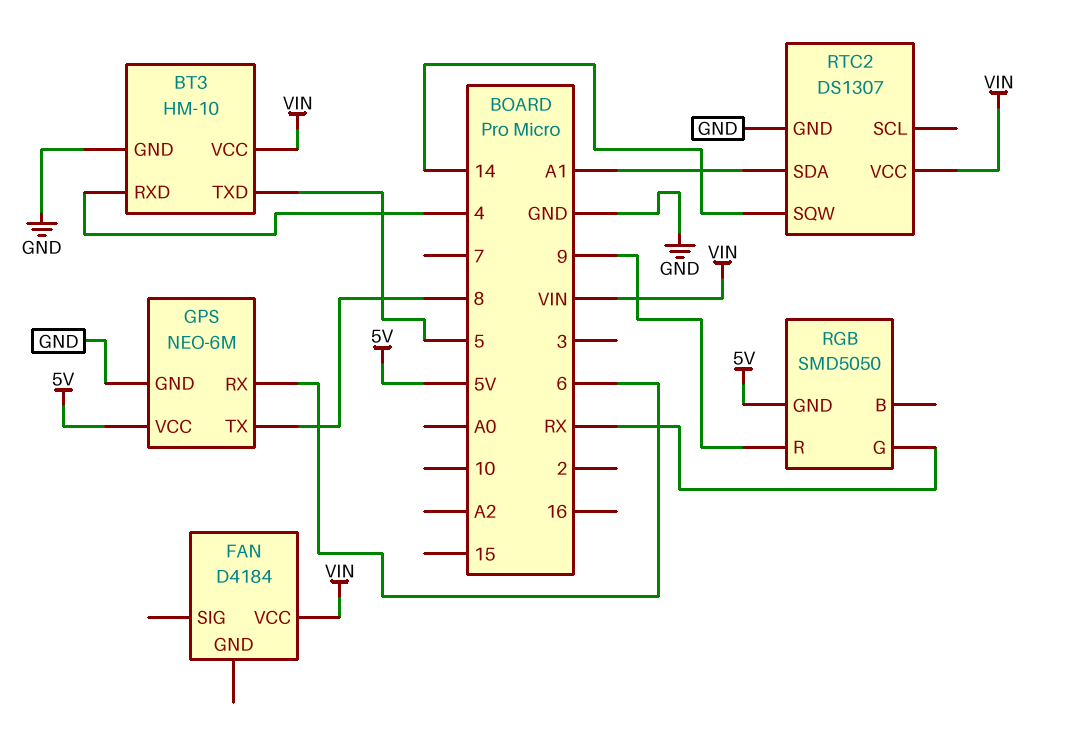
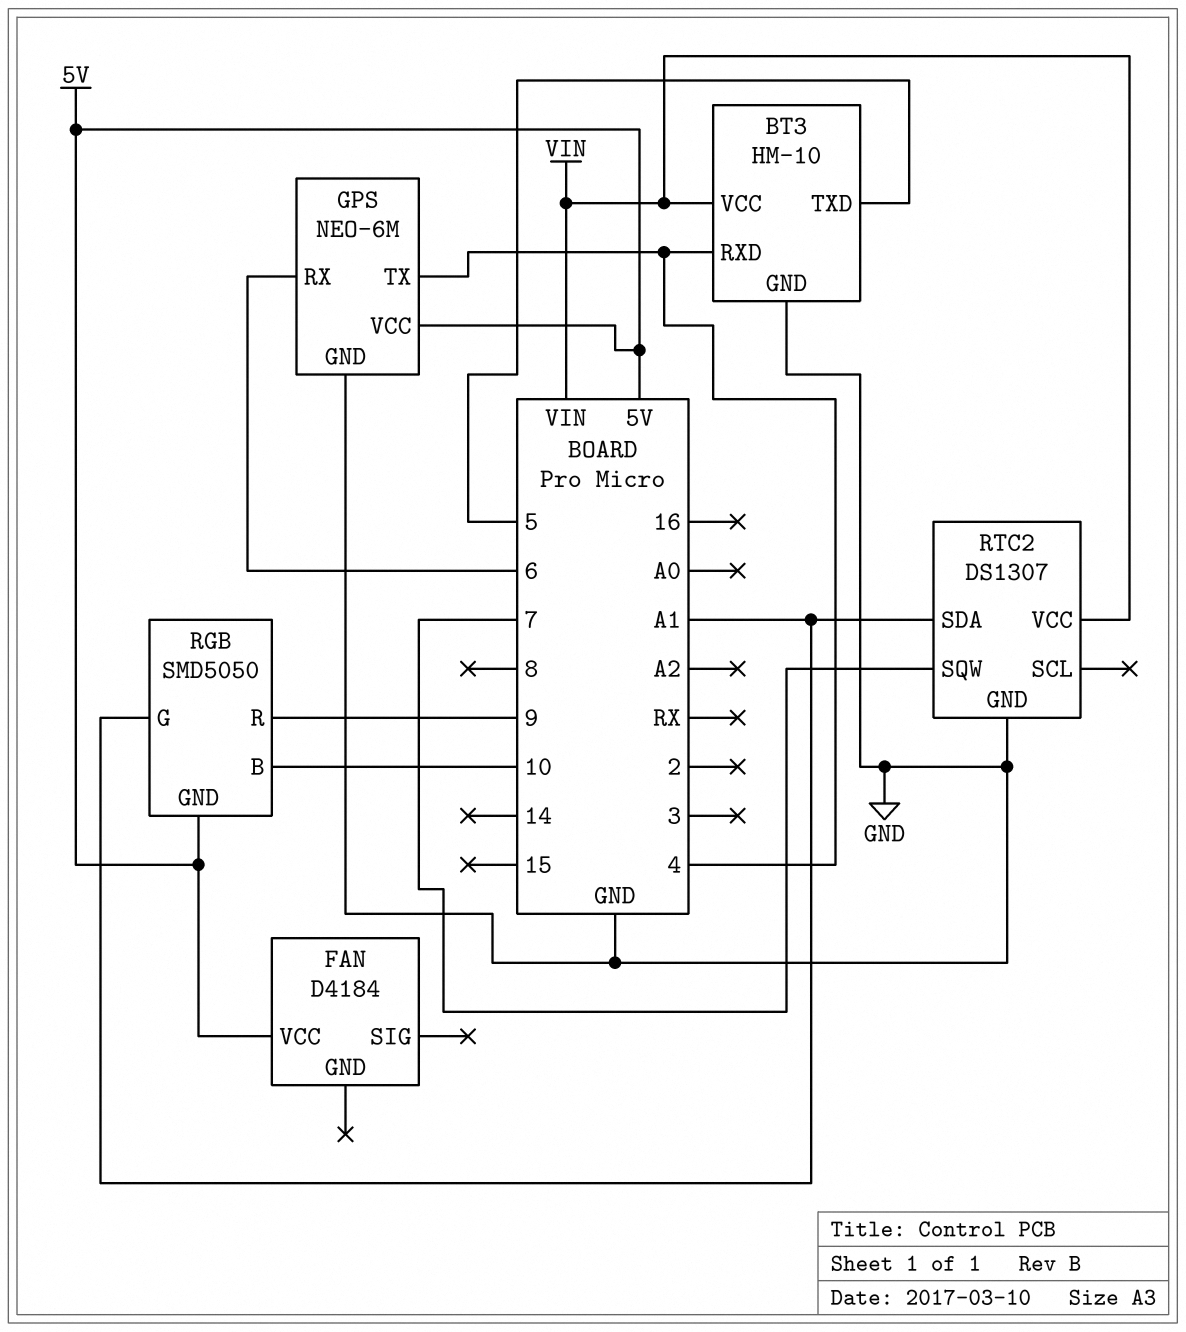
FAN pin VCC: VIN -> 5V
GPS pin TX: 8 -> 4
RGB pin B: none -> 10
RGB pin G: RX -> A1
RTC2 pin SQW: 14 -> 7

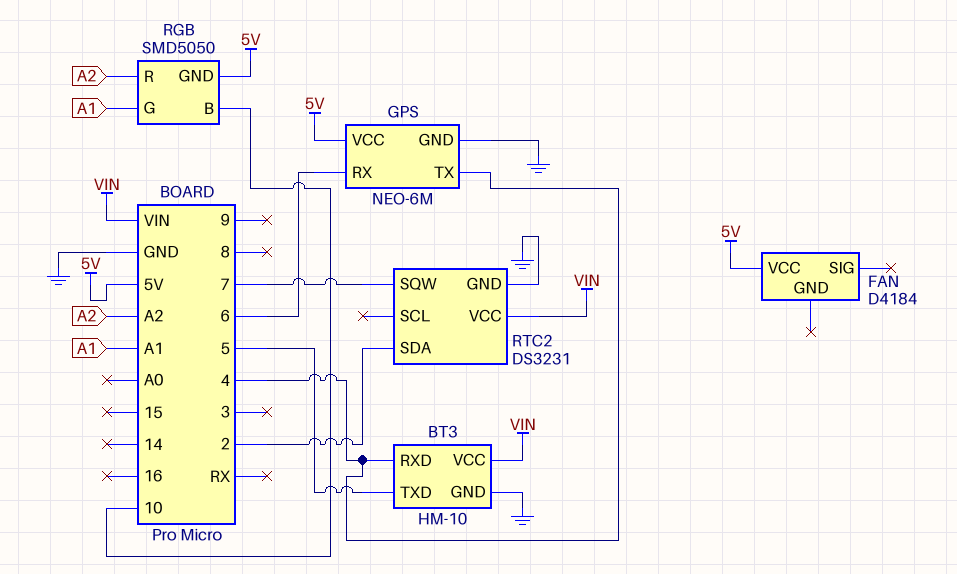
RGB pin R: 9 -> A2
RTC2: DS1307 -> DS3231
RTC2 pin SDA: A1 -> 2

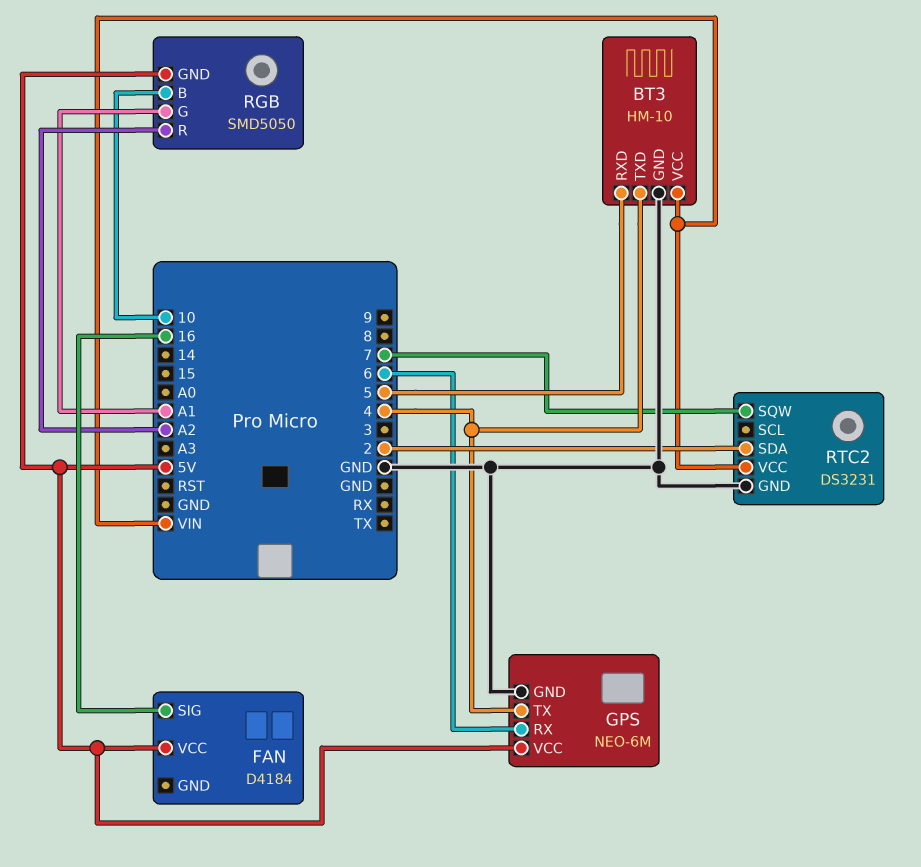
BT3 pin RXD: 4 -> 5
BT3 pin TXD: 5 -> 4
FAN pin SIG: none -> 16

